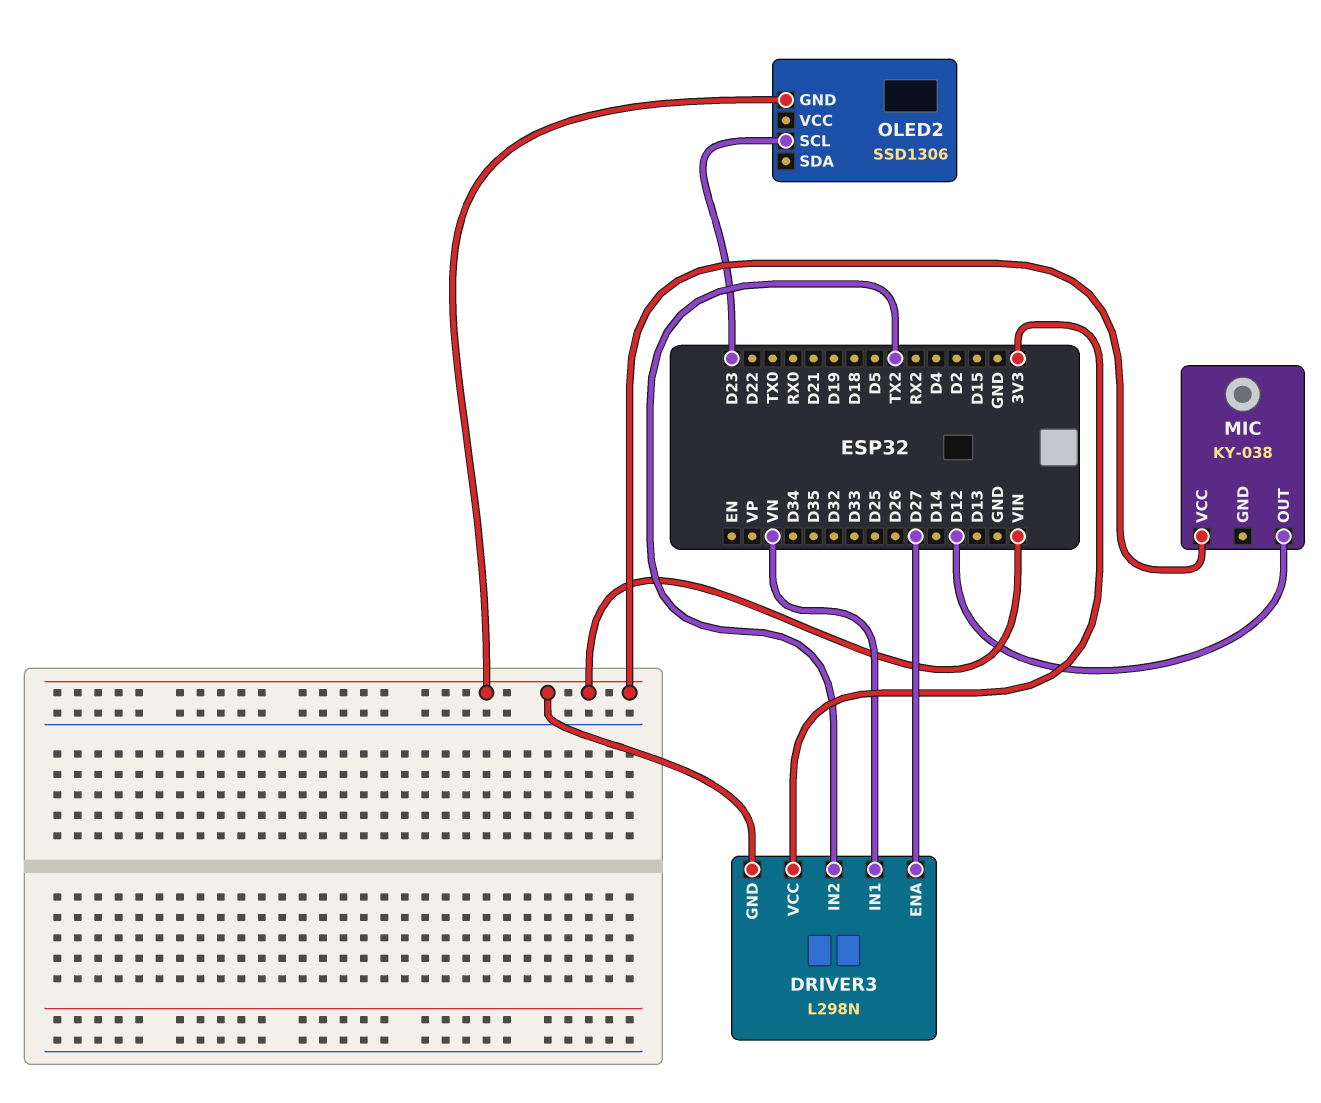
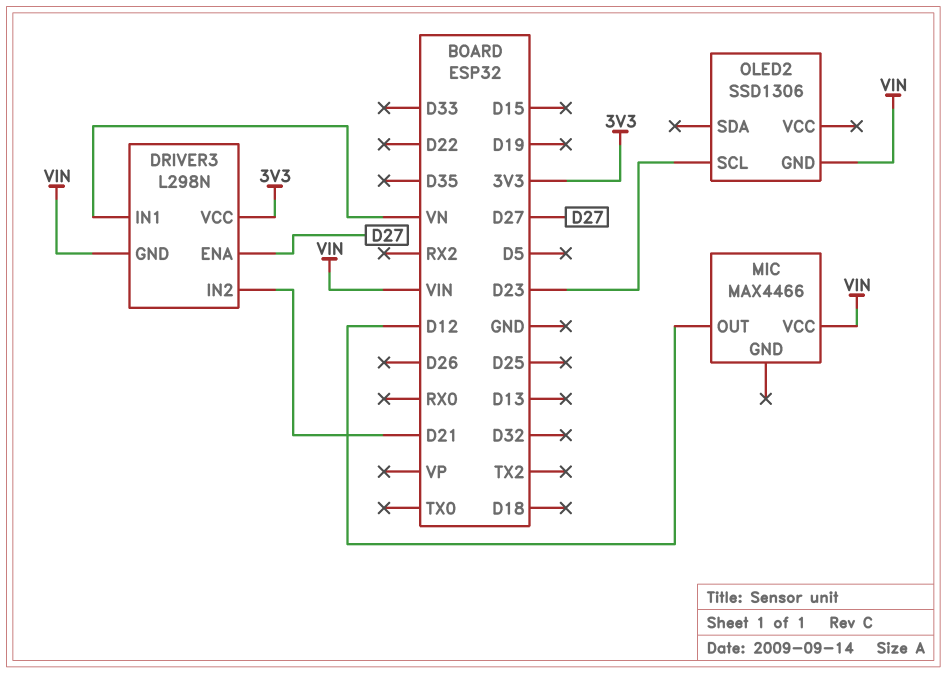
DRIVER3 pin IN2: TX2 -> D21
MIC: KY-038 -> MAX4466

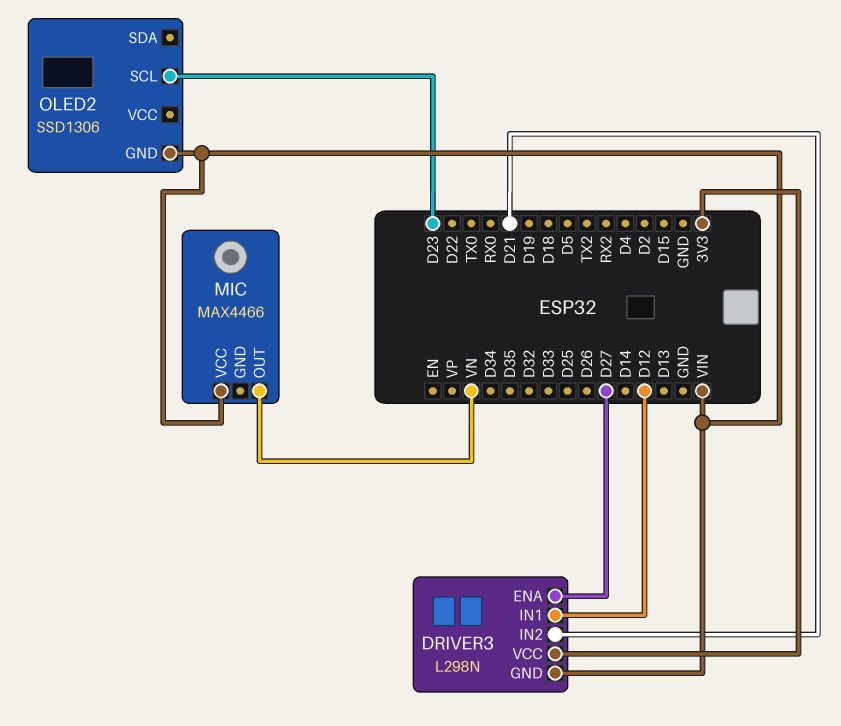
DRIVER3 pin IN1: VN -> D12
MIC pin OUT: D12 -> VN

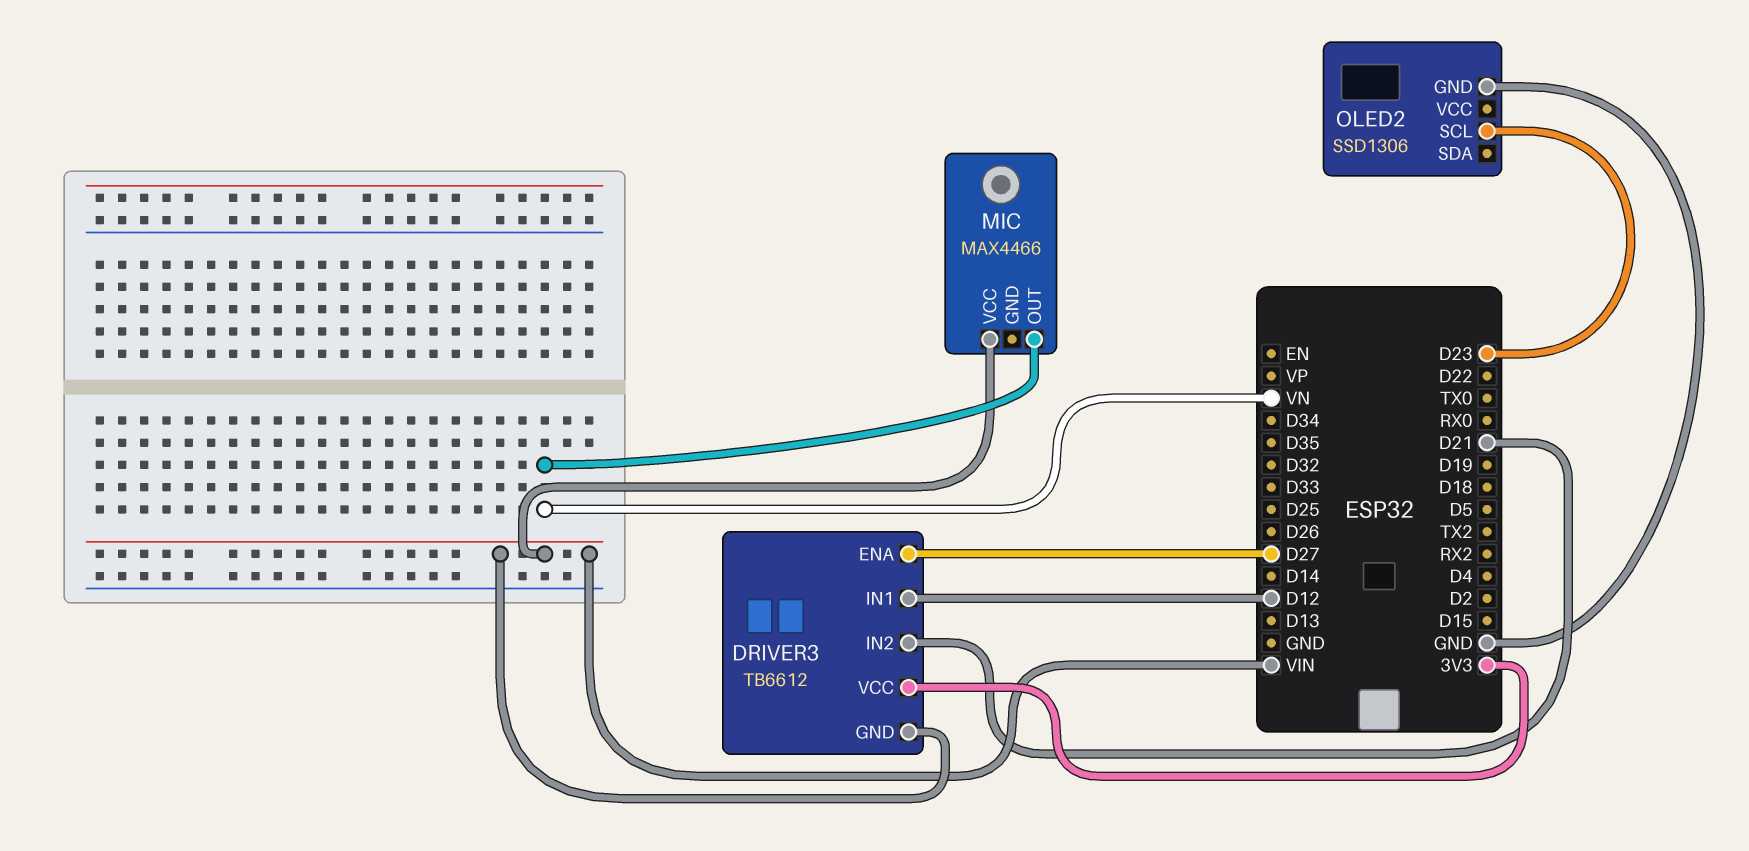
DRIVER3: L298N -> TB6612
OLED2 pin GND: VIN -> GND

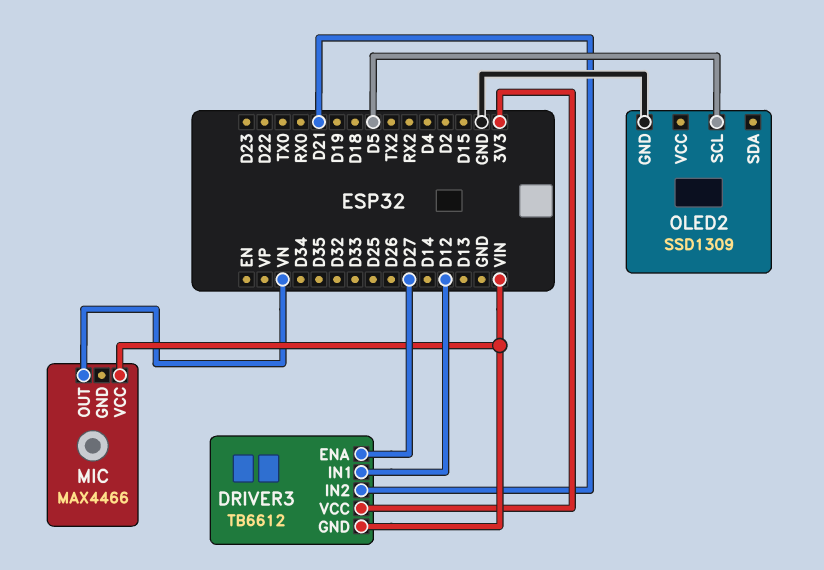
OLED2: SSD1306 -> SSD1309
OLED2 pin SCL: D23 -> D5

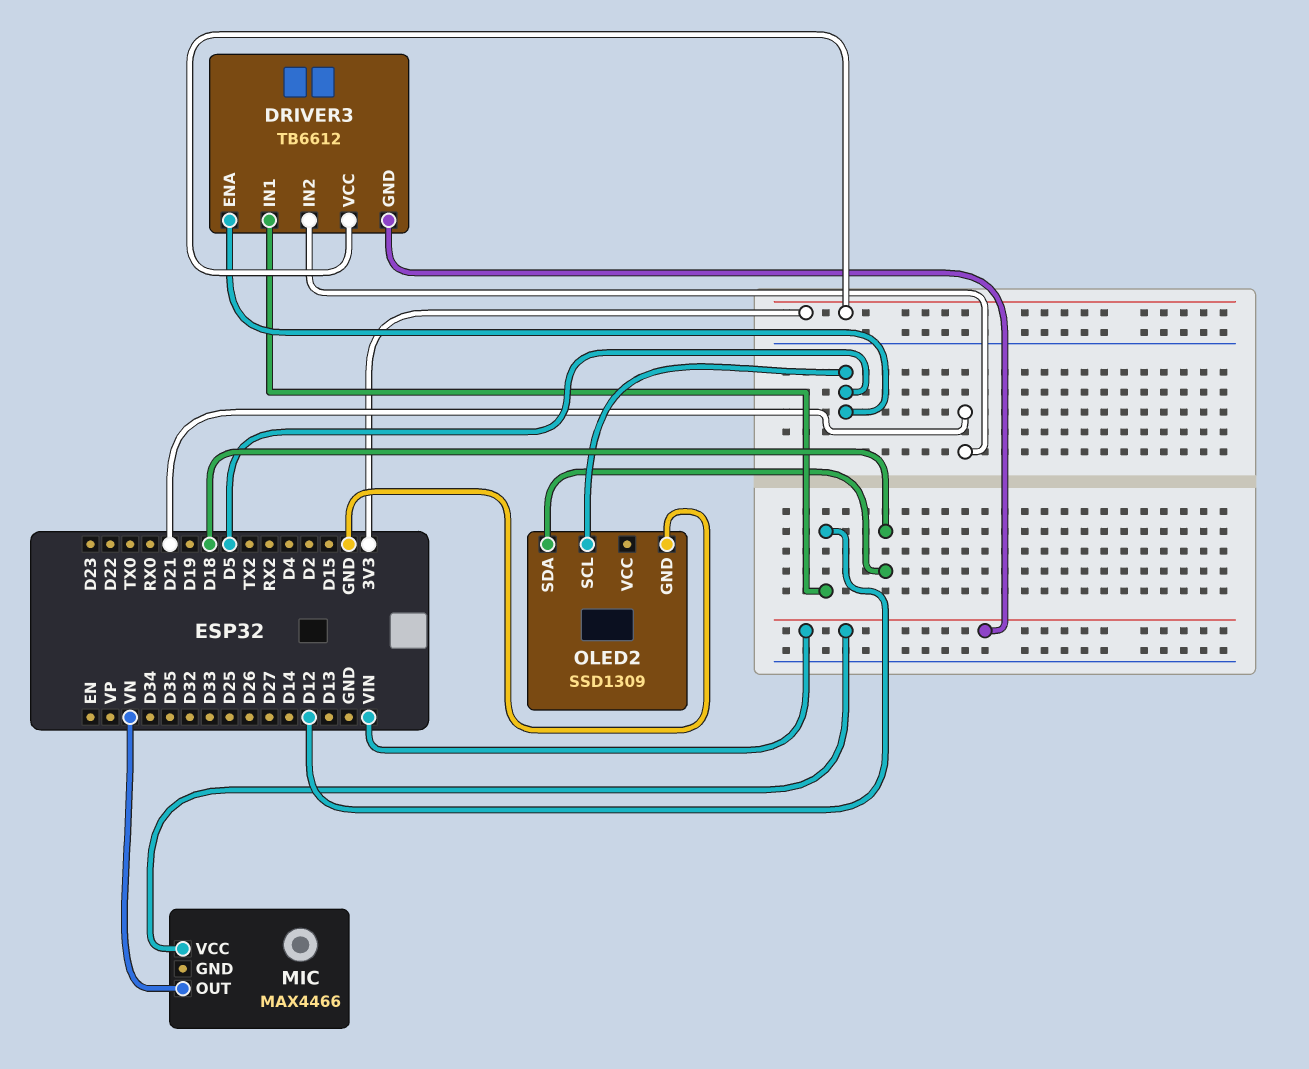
DRIVER3 pin ENA: D27 -> D5
OLED2 pin SDA: none -> D18

